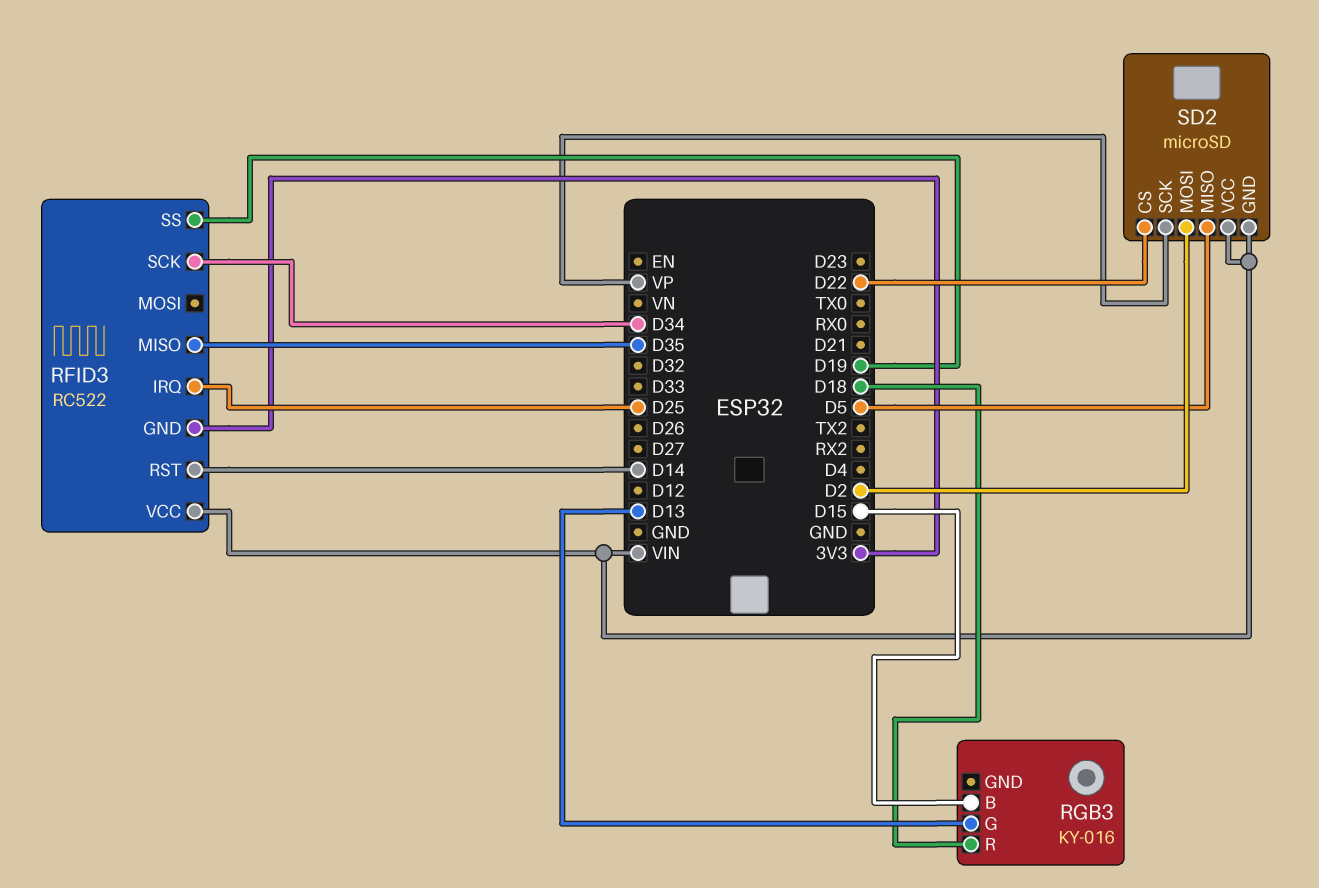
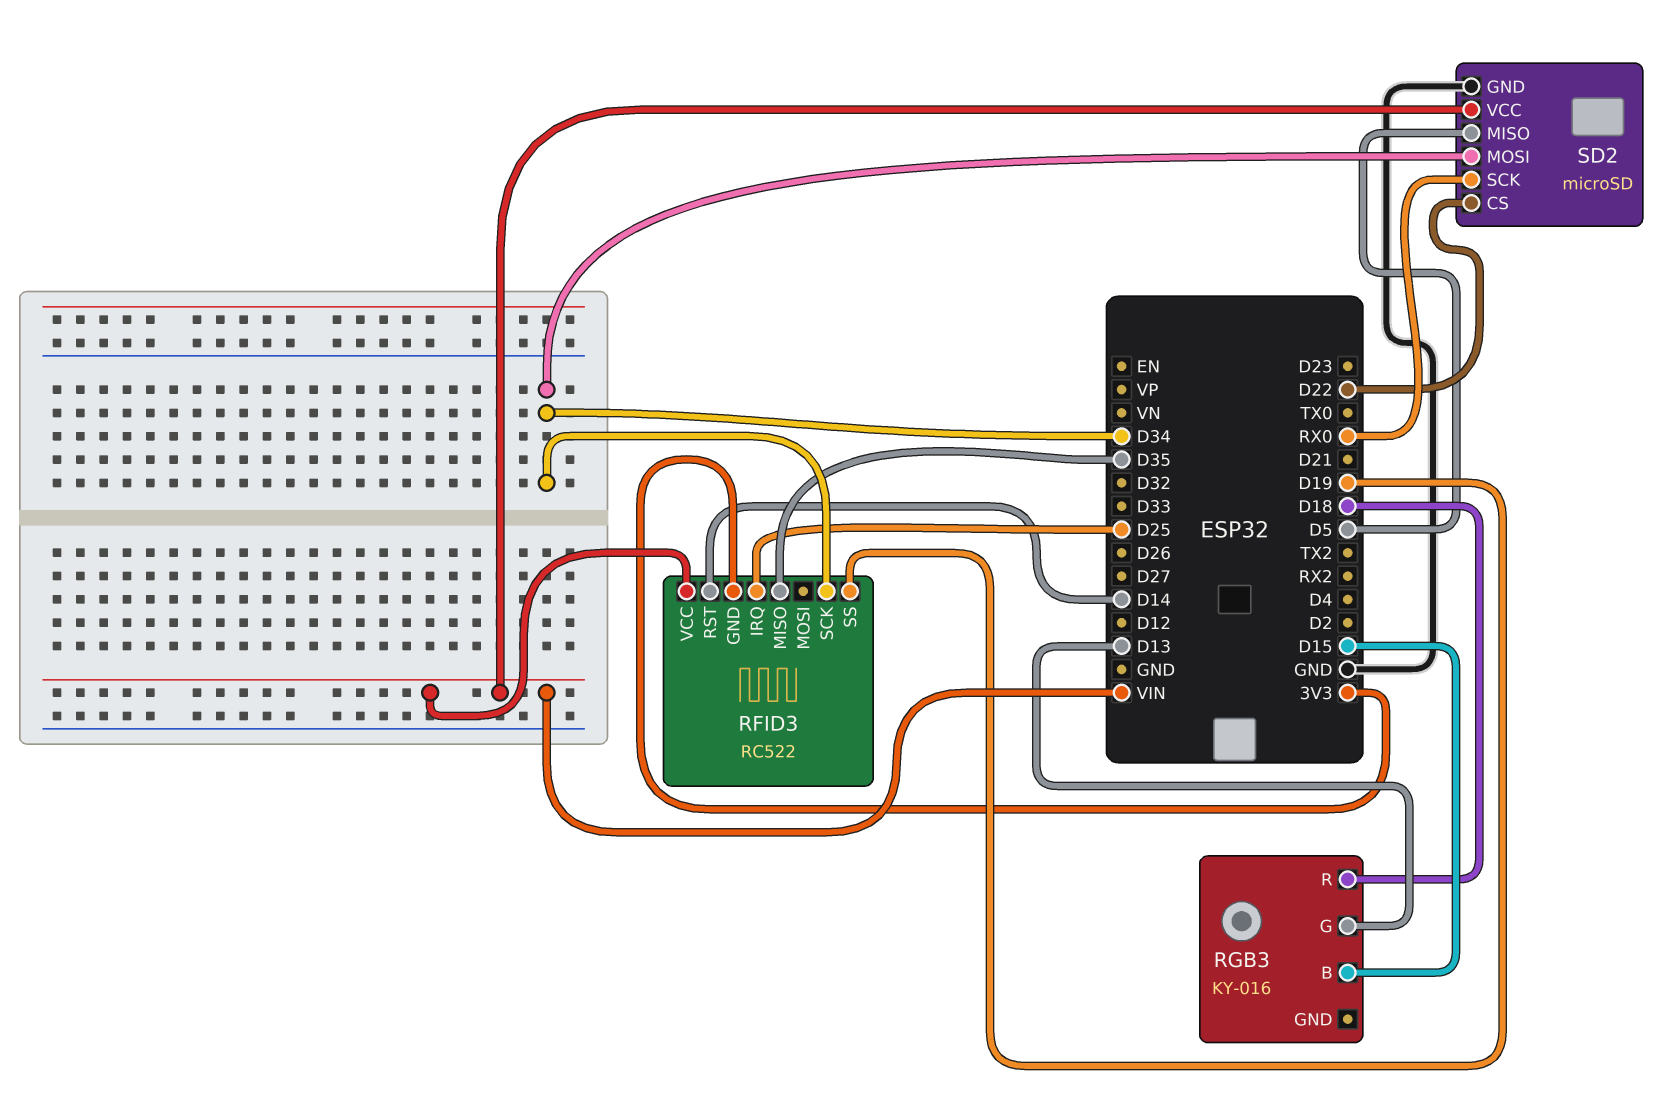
SD2 pin GND: VIN -> GND
SD2 pin MOSI: D2 -> D34
SD2 pin SCK: VP -> RX0

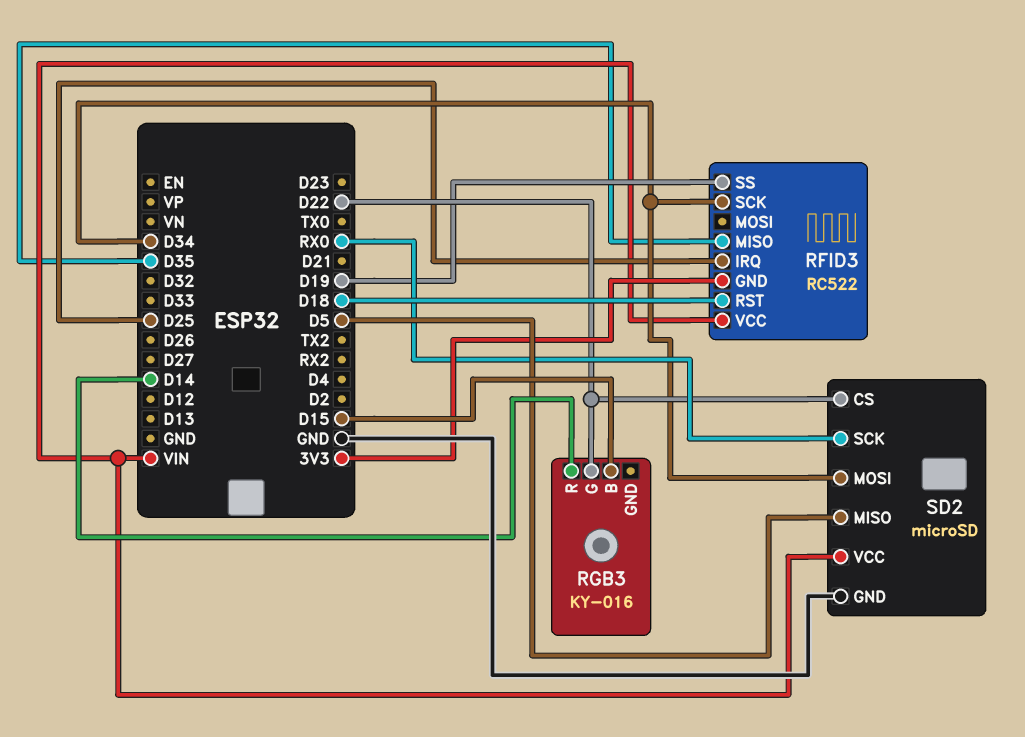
RFID3 pin RST: D14 -> D18
RGB3 pin G: D13 -> D22
RGB3 pin R: D18 -> D14

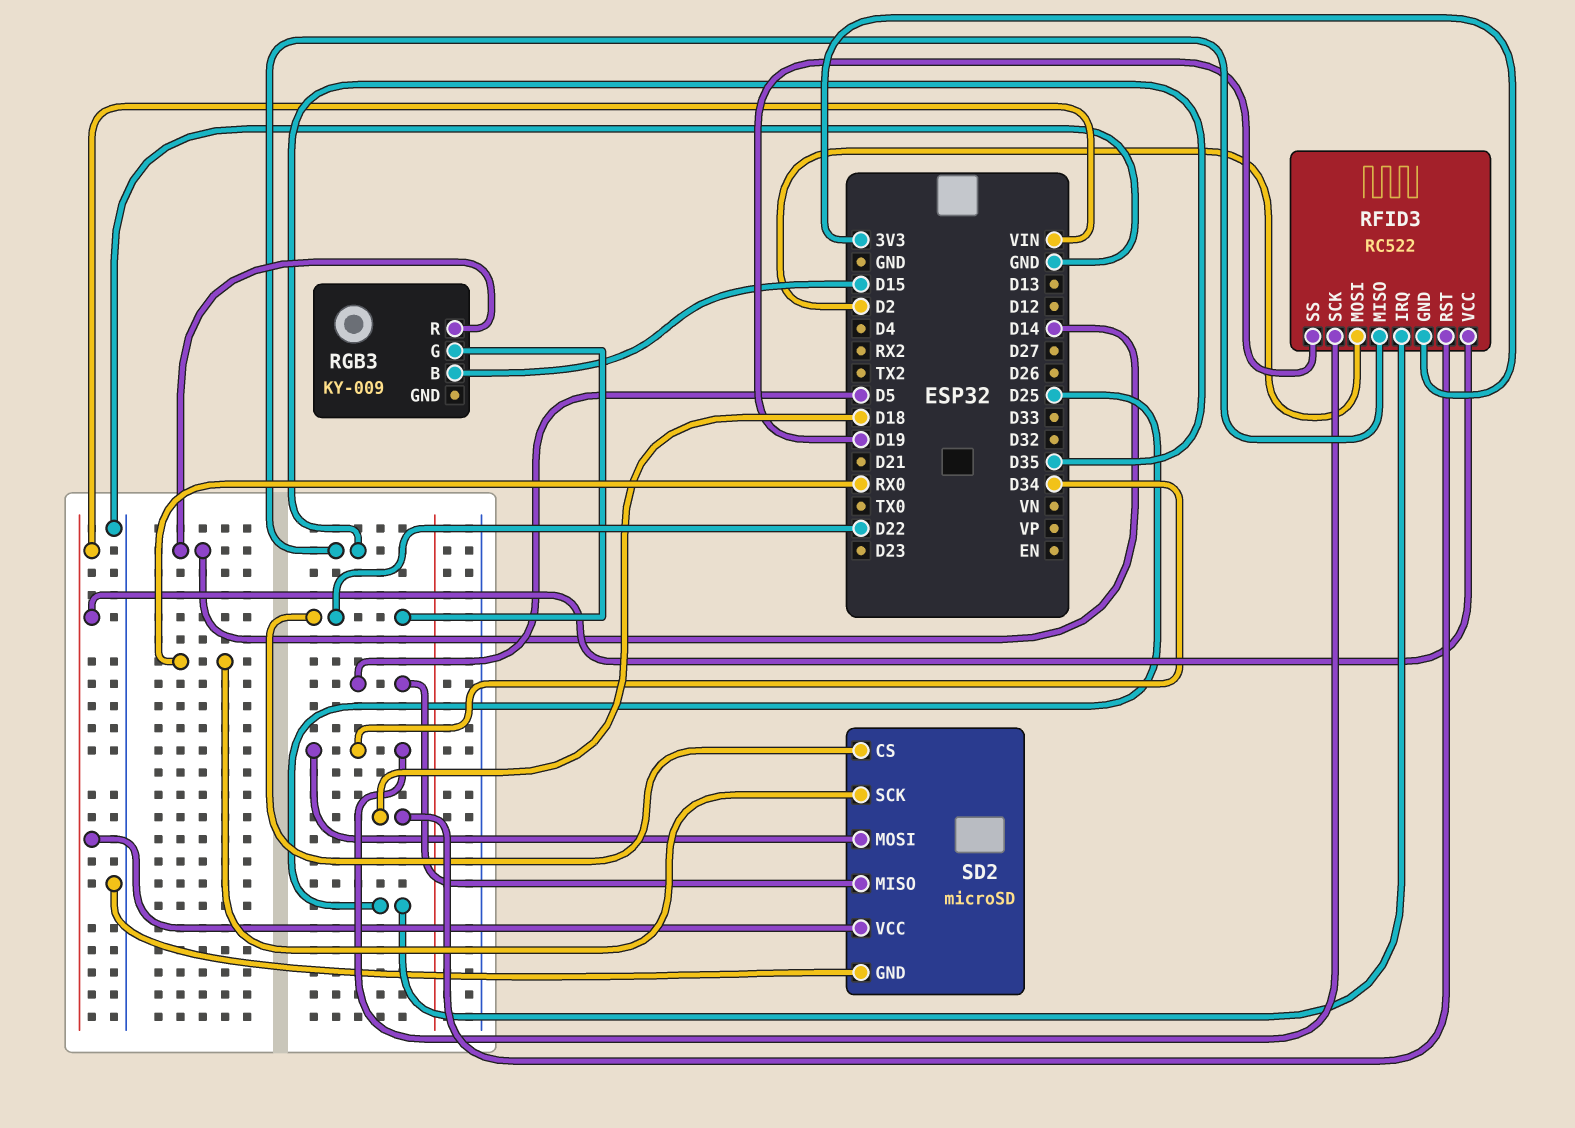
RFID3 pin MOSI: none -> D2
RGB3: KY-016 -> KY-009

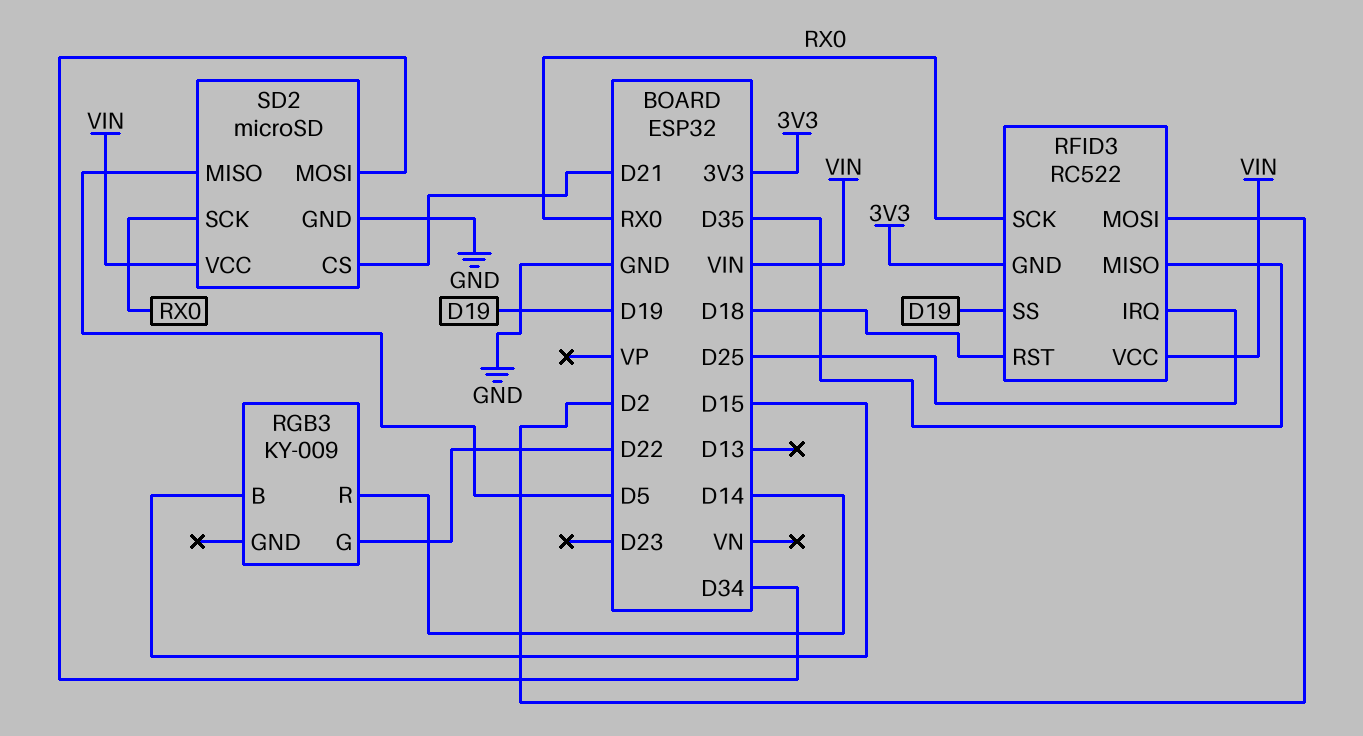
RFID3 pin SCK: D34 -> RX0
SD2 pin CS: D22 -> D21

